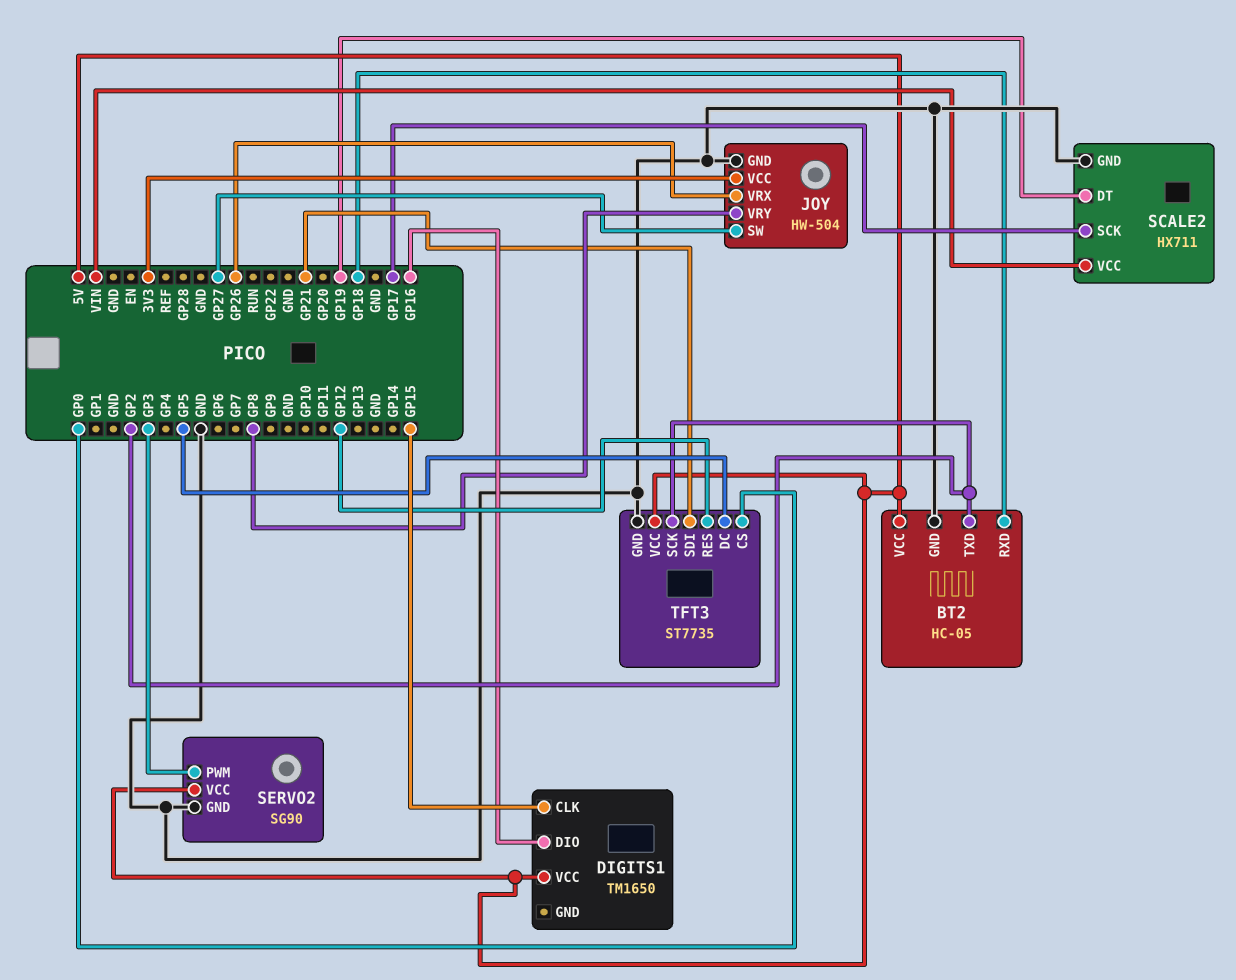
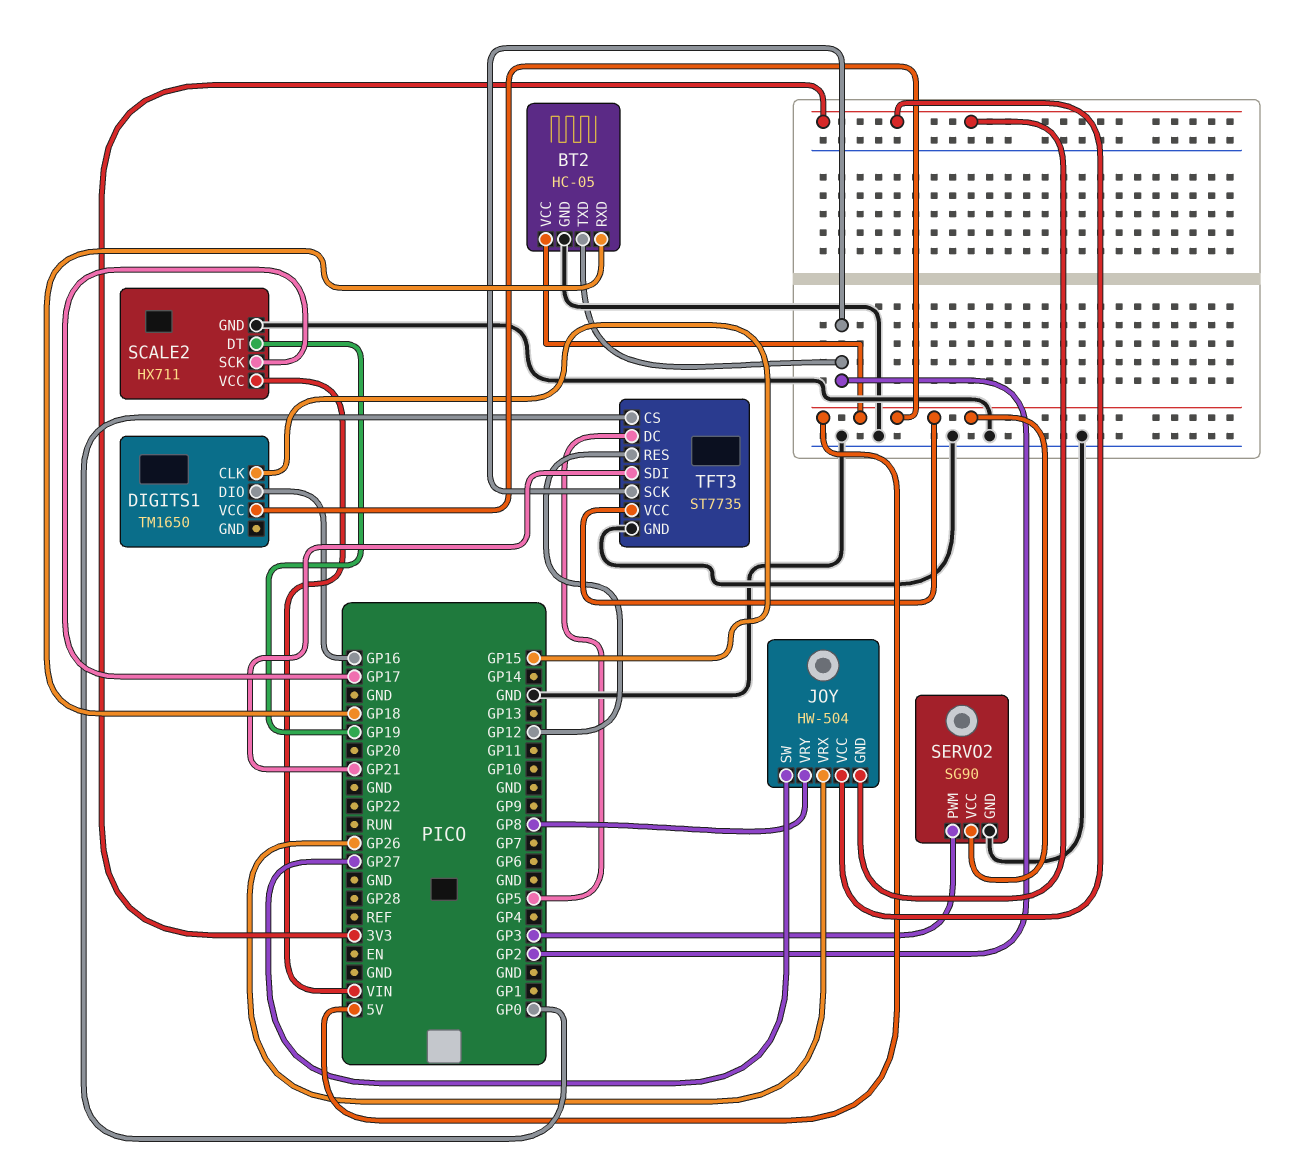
JOY pin GND: GND -> 3V3

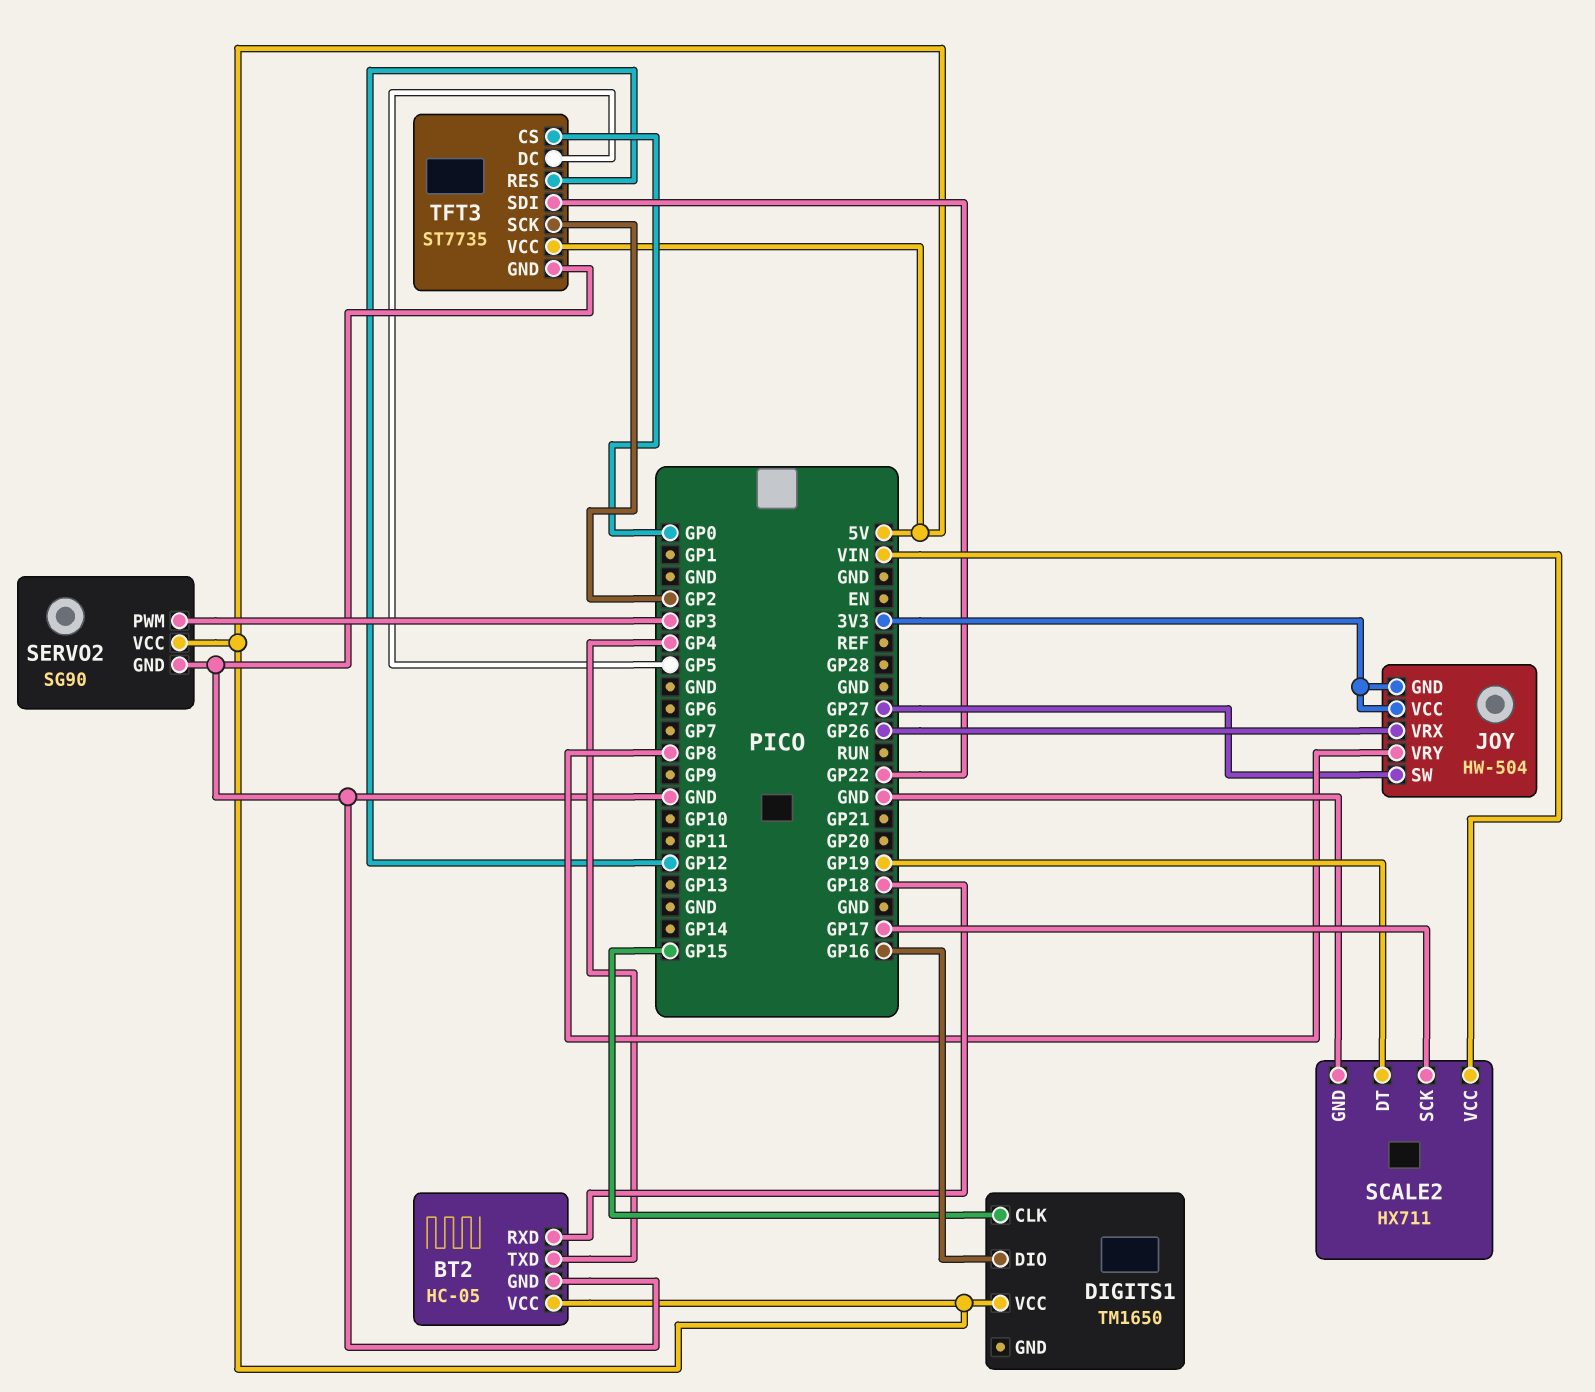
BT2 pin TXD: GP2 -> GP4
TFT3 pin SDI: GP21 -> GP22

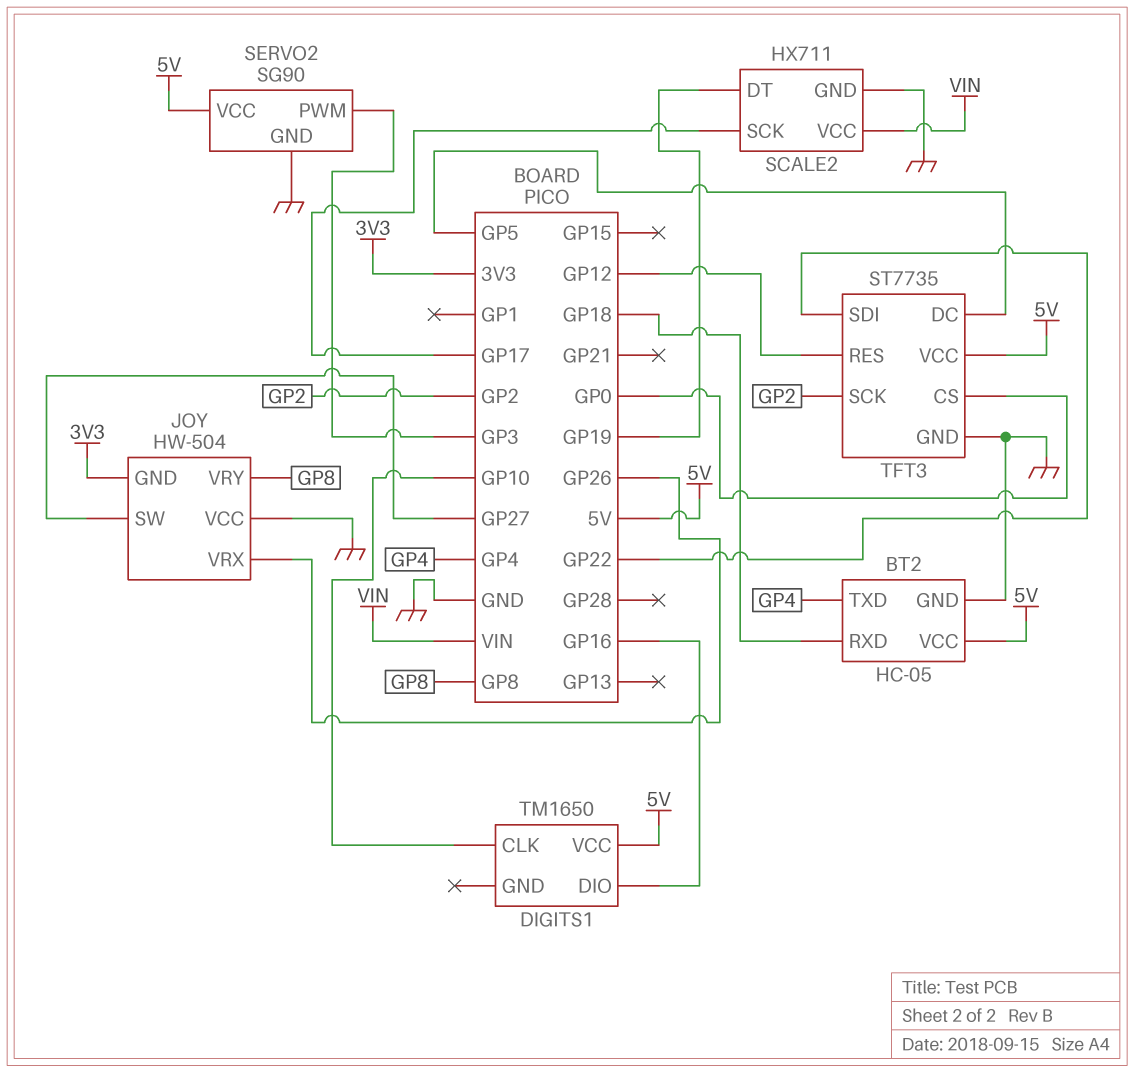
DIGITS1 pin CLK: GP15 -> GP10
JOY pin VCC: 3V3 -> GND

